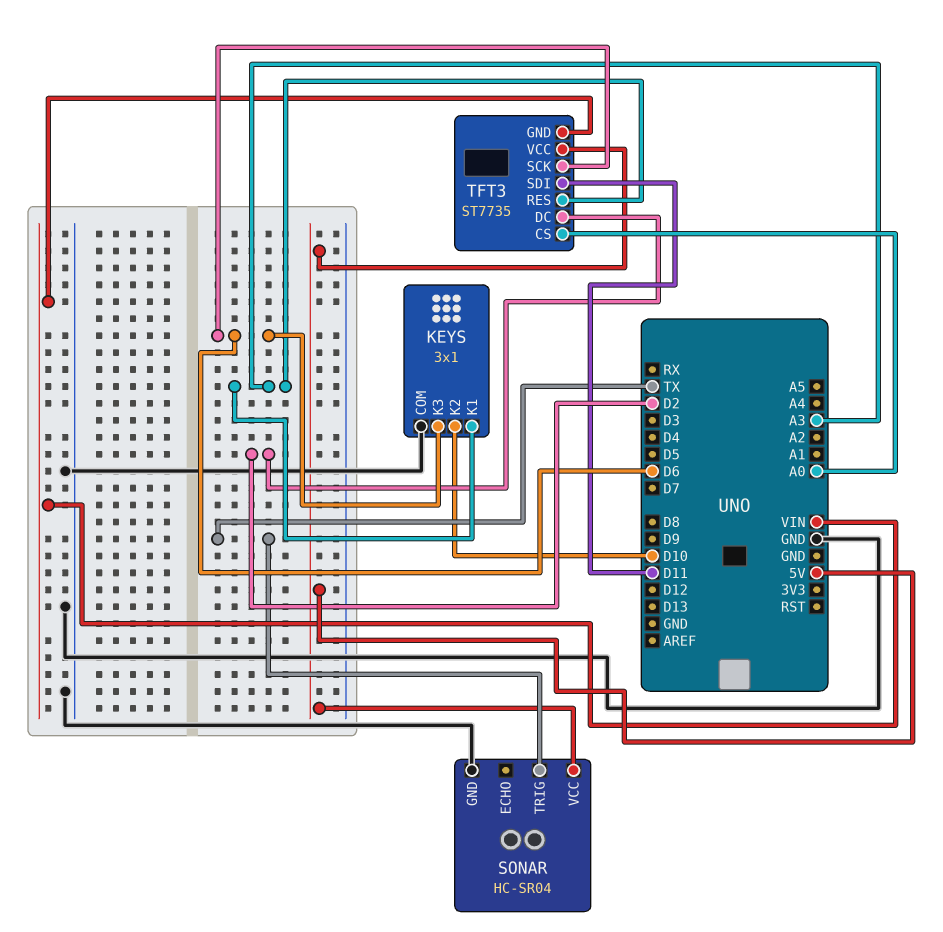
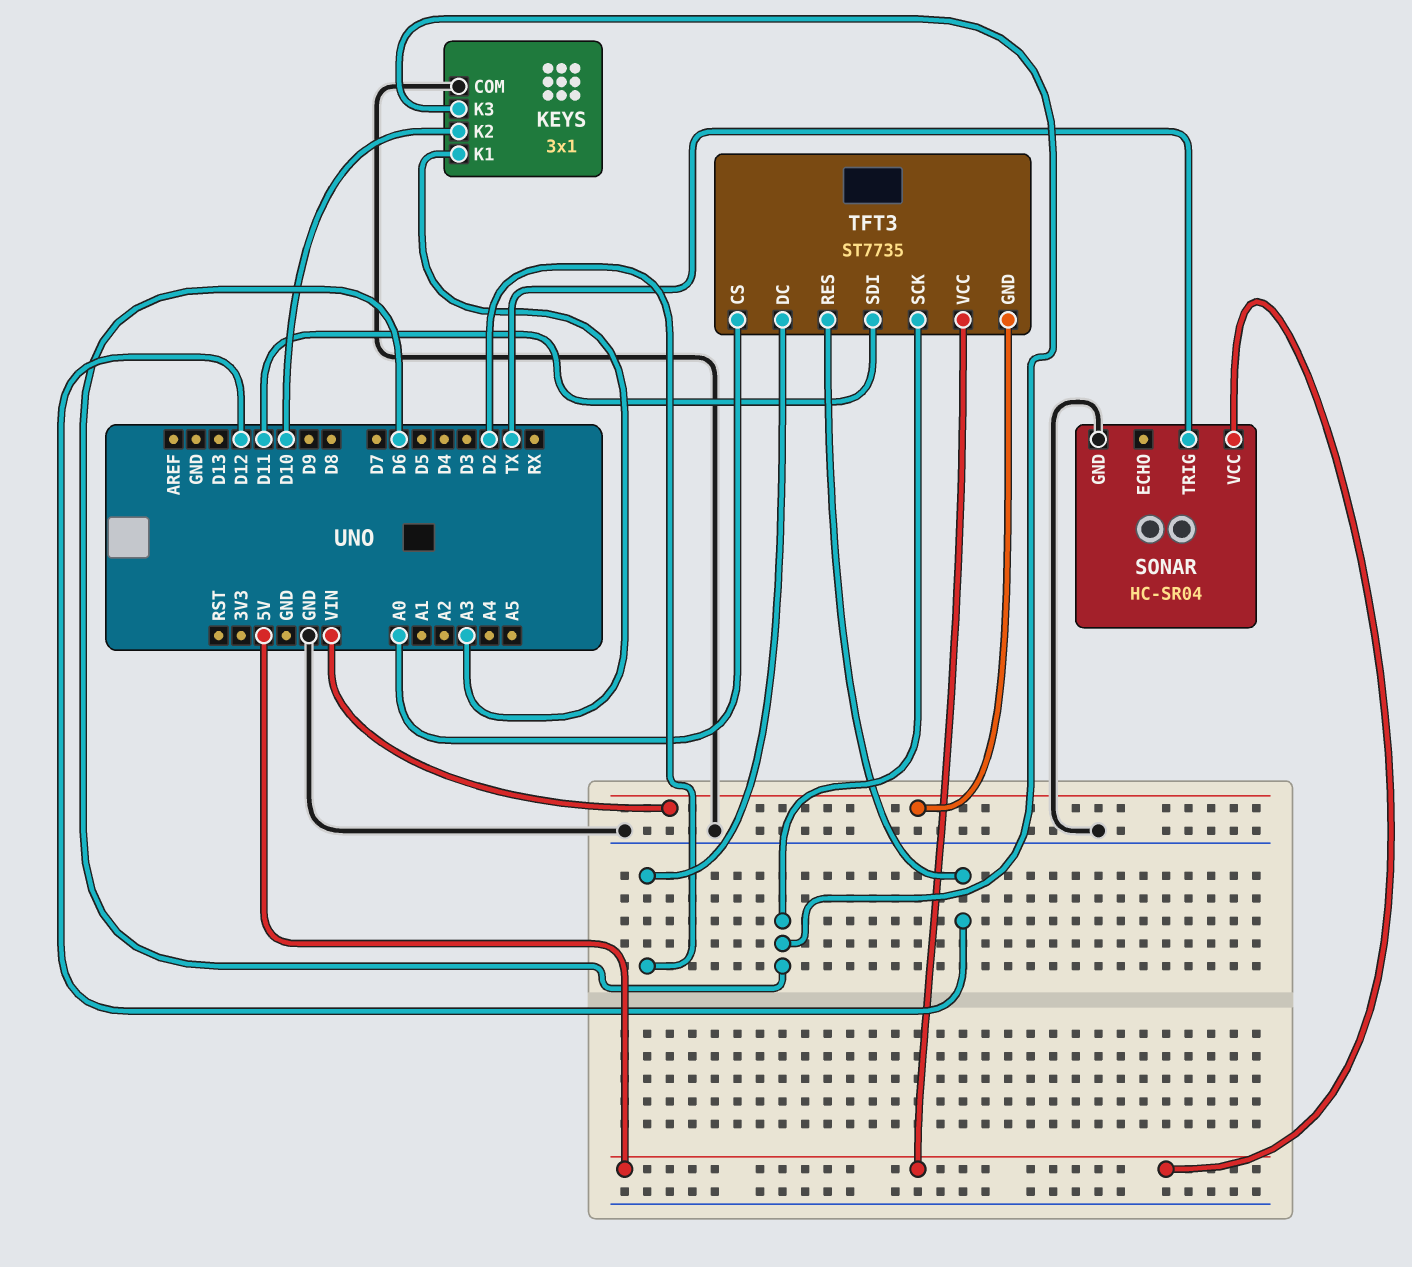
TFT3 pin RES: A3 -> D12

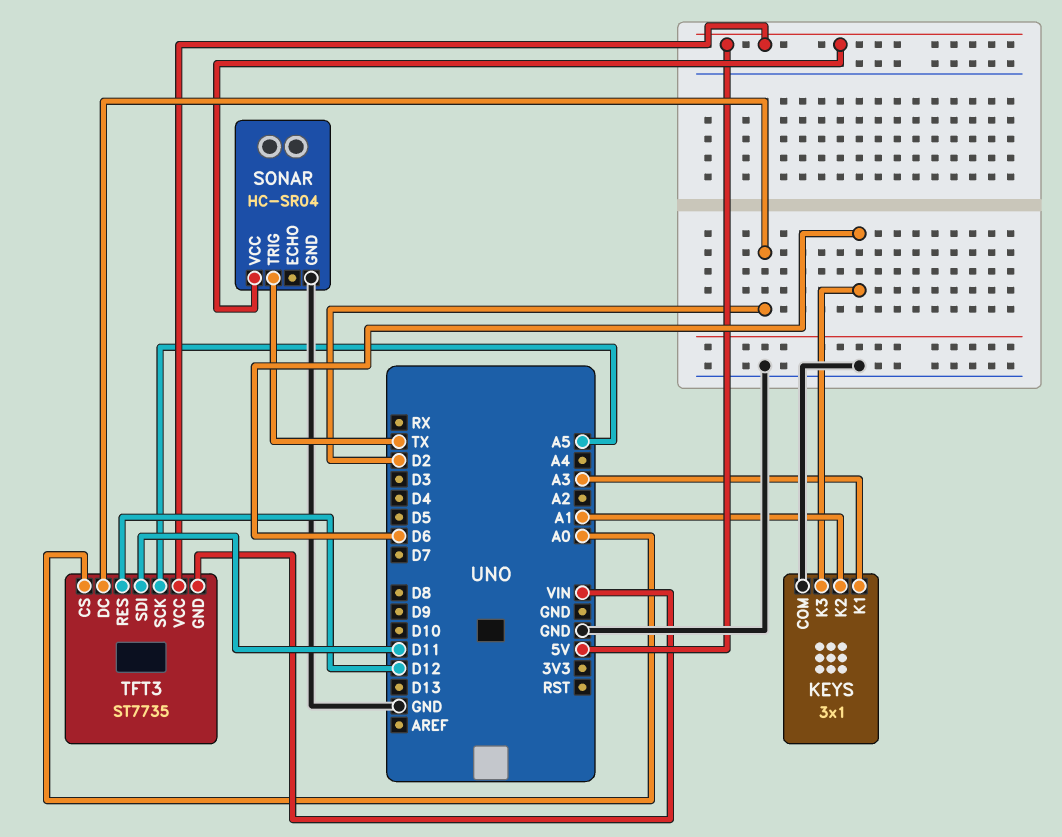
KEYS pin K2: D10 -> A1
TFT3 pin SCK: D6 -> A5

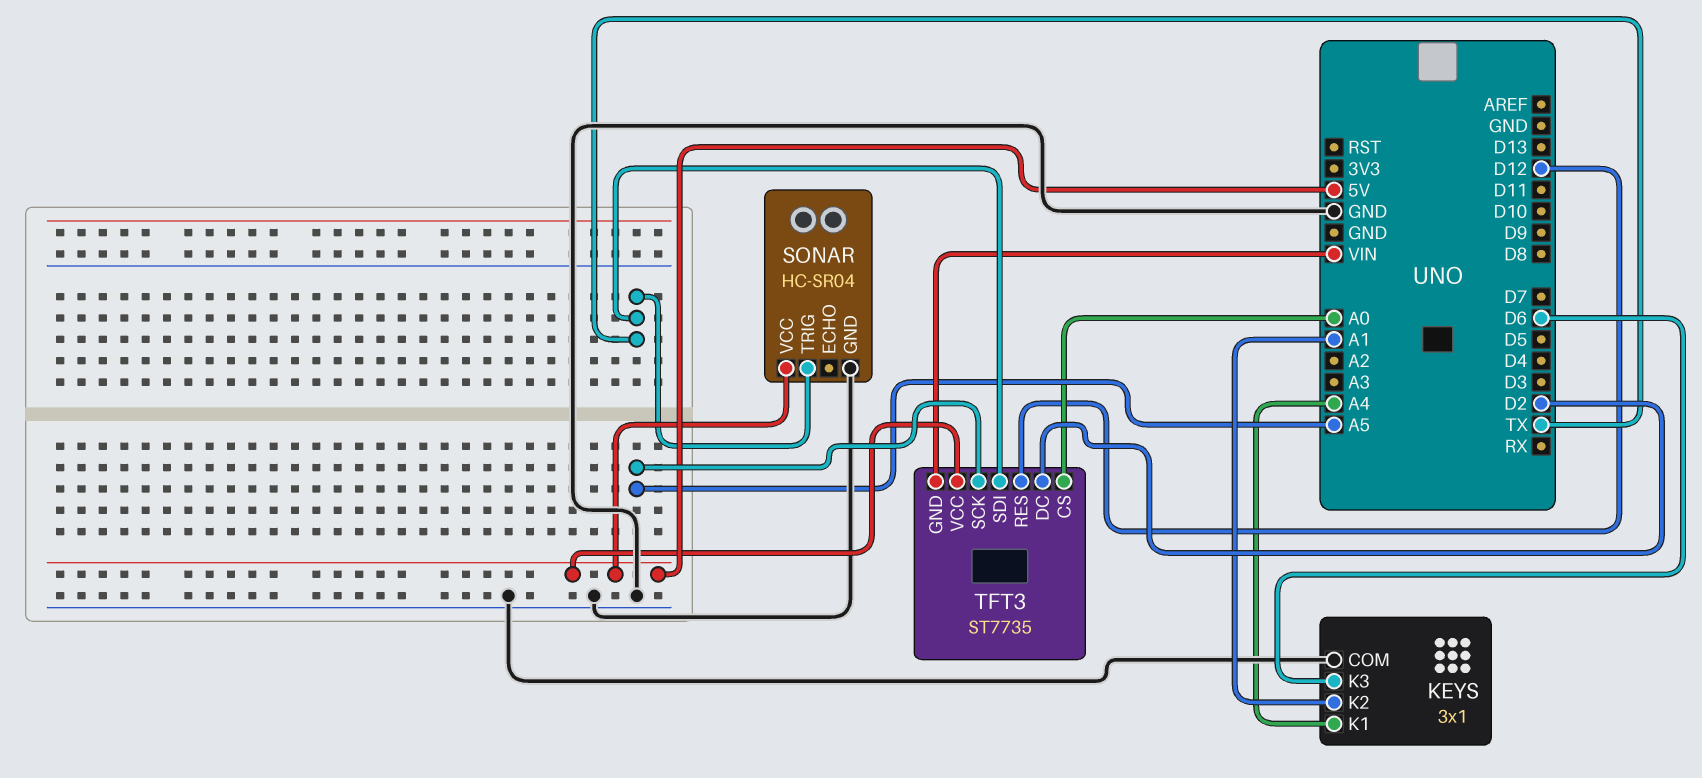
KEYS pin K1: A3 -> A4
TFT3 pin SDI: D11 -> TX

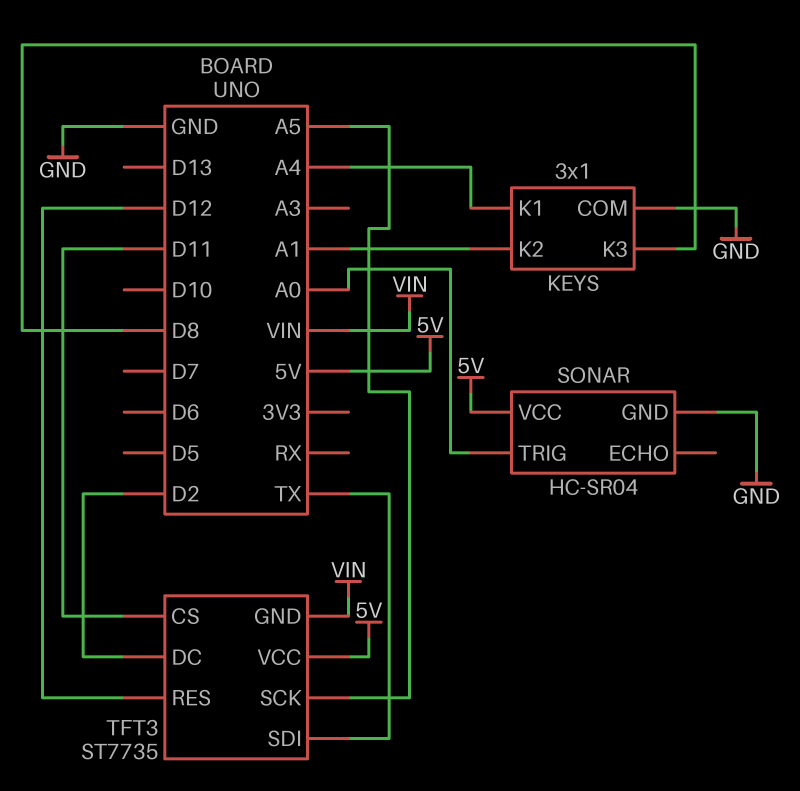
KEYS pin K3: D6 -> D8
SONAR pin TRIG: TX -> A0
TFT3 pin CS: A0 -> D11

